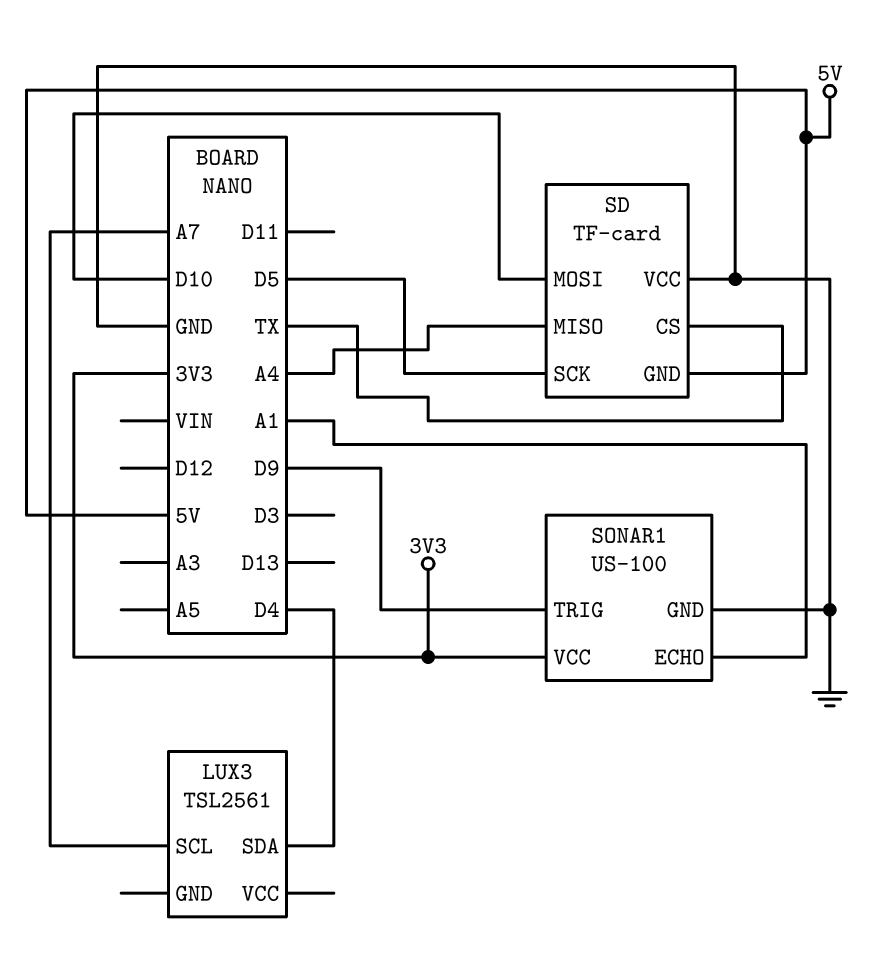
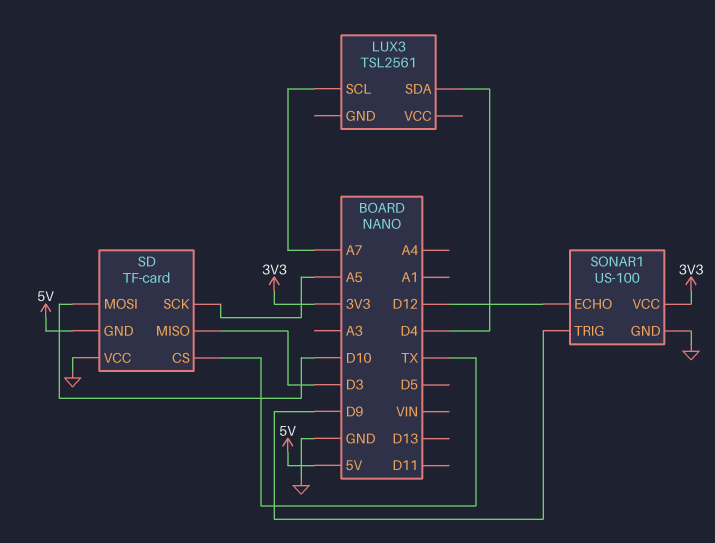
SD pin MISO: A4 -> D3
SD pin SCK: D5 -> A5
SONAR1 pin ECHO: A1 -> D12

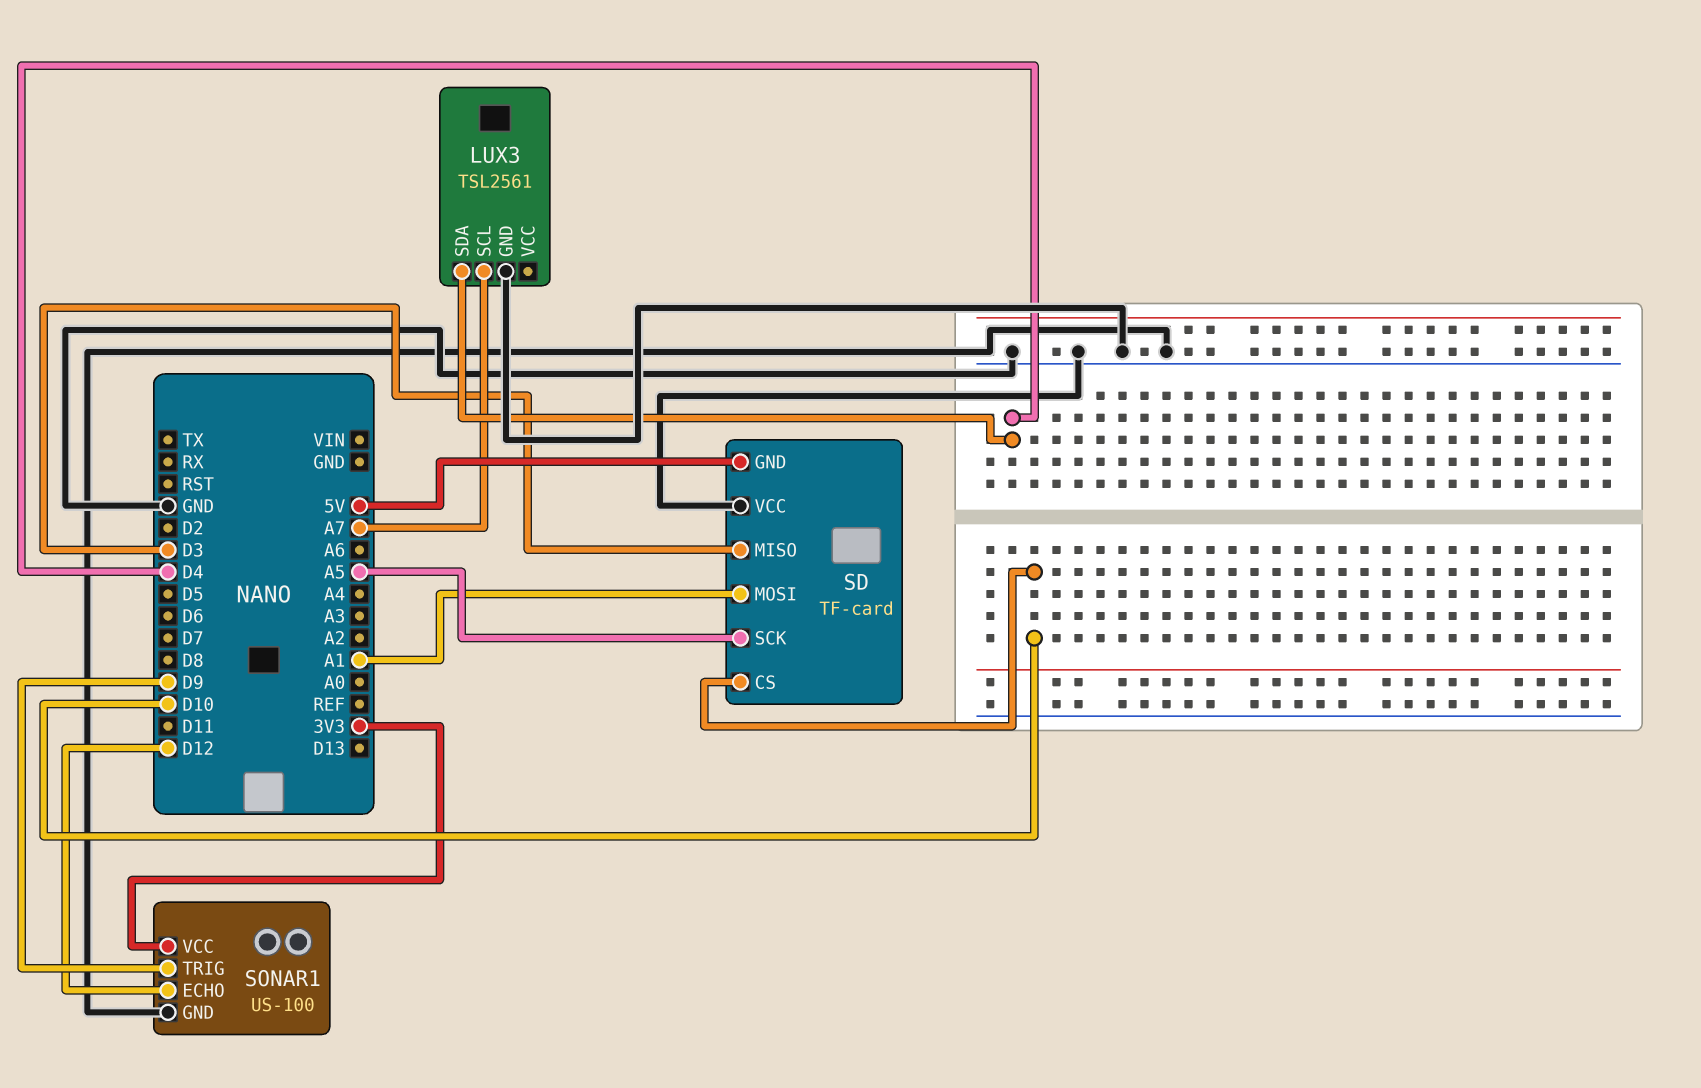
LUX3 pin GND: none -> GND
SD pin CS: TX -> D10
SD pin MOSI: D10 -> A1

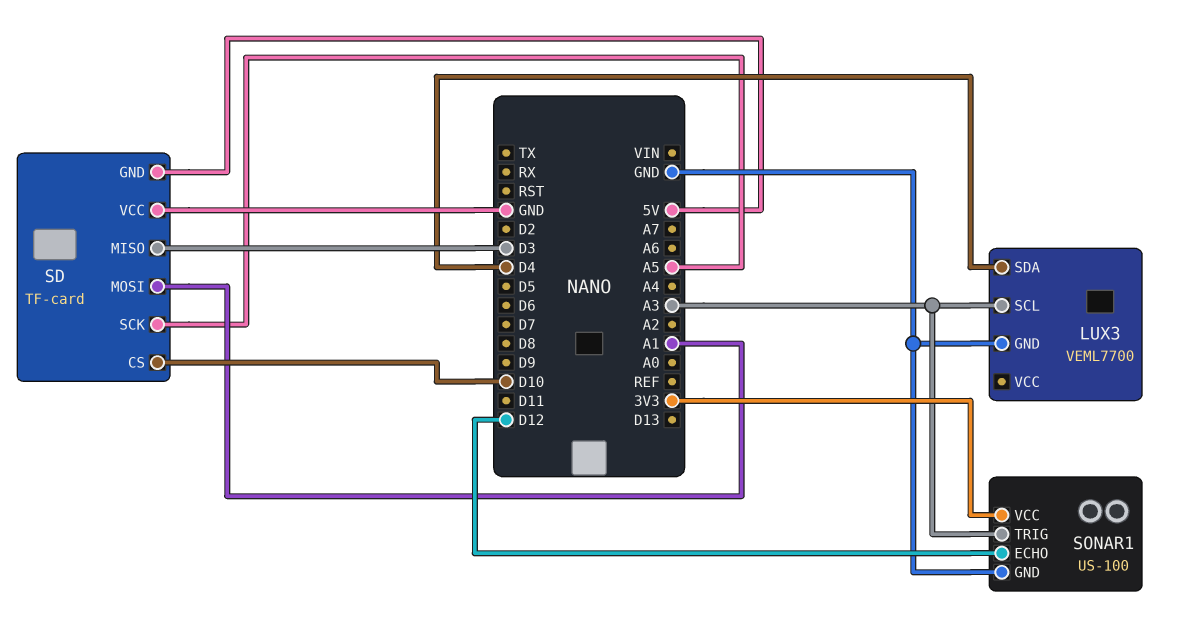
LUX3: TSL2561 -> VEML7700
LUX3 pin SCL: A7 -> A3
SONAR1 pin TRIG: D9 -> A3

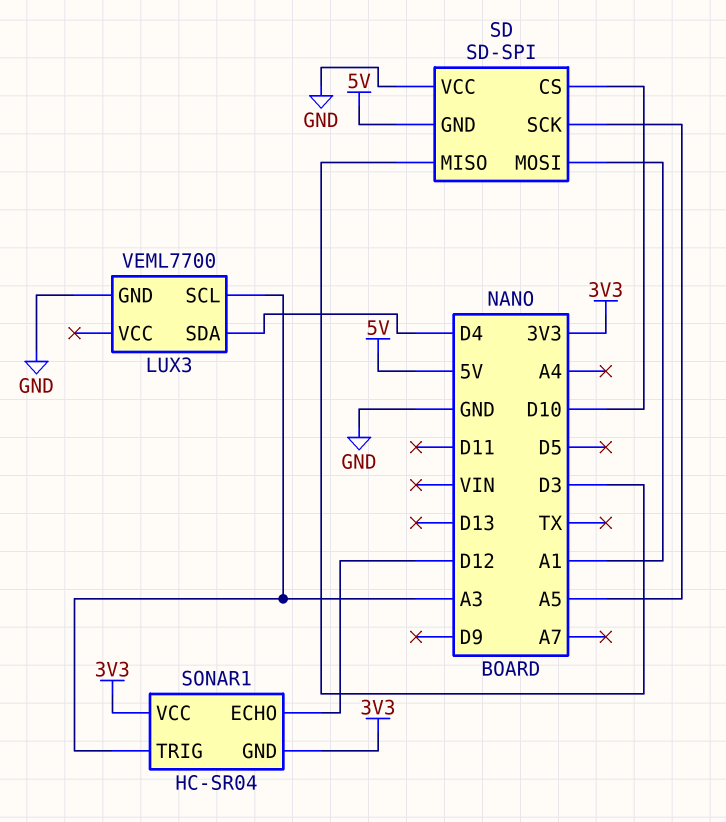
SD: TF-card -> SD-SPI
SONAR1: US-100 -> HC-SR04
SONAR1 pin GND: GND -> 3V3

